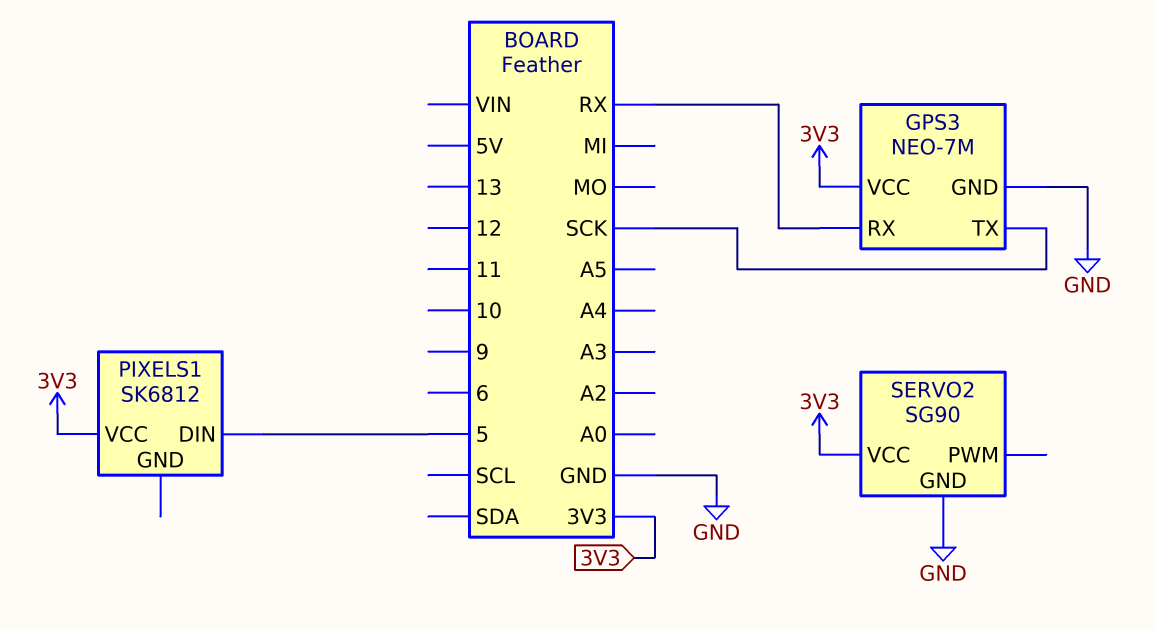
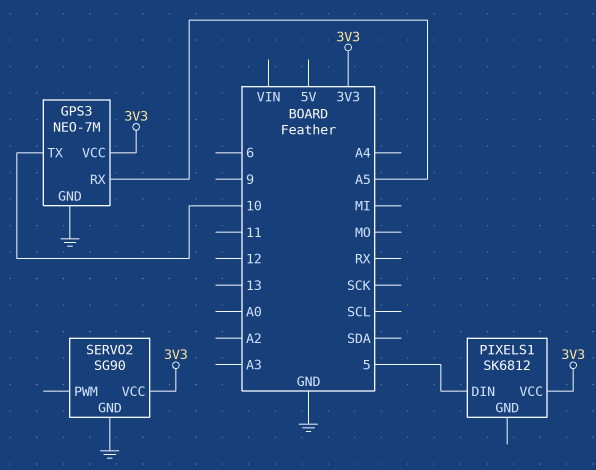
GPS3 pin RX: RX -> A5
GPS3 pin TX: SCK -> 10

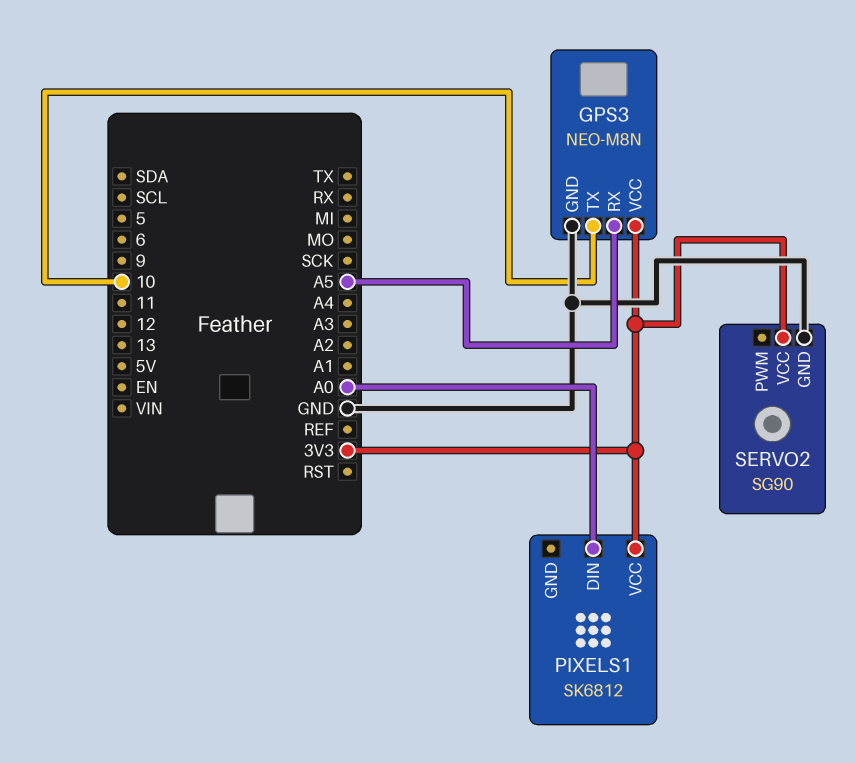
GPS3: NEO-7M -> NEO-M8N
PIXELS1 pin DIN: 5 -> A0

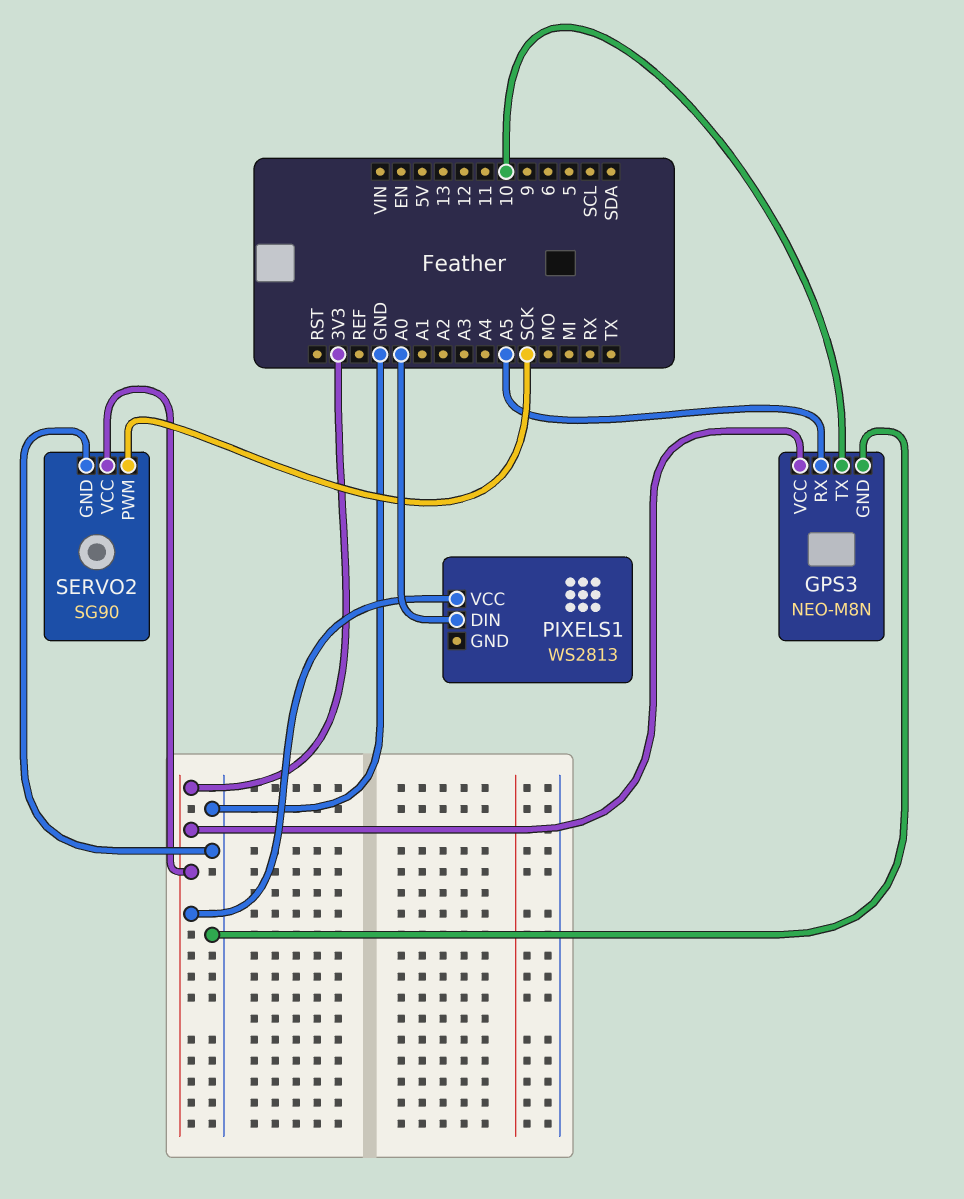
PIXELS1: SK6812 -> WS2813
SERVO2 pin PWM: none -> SCK

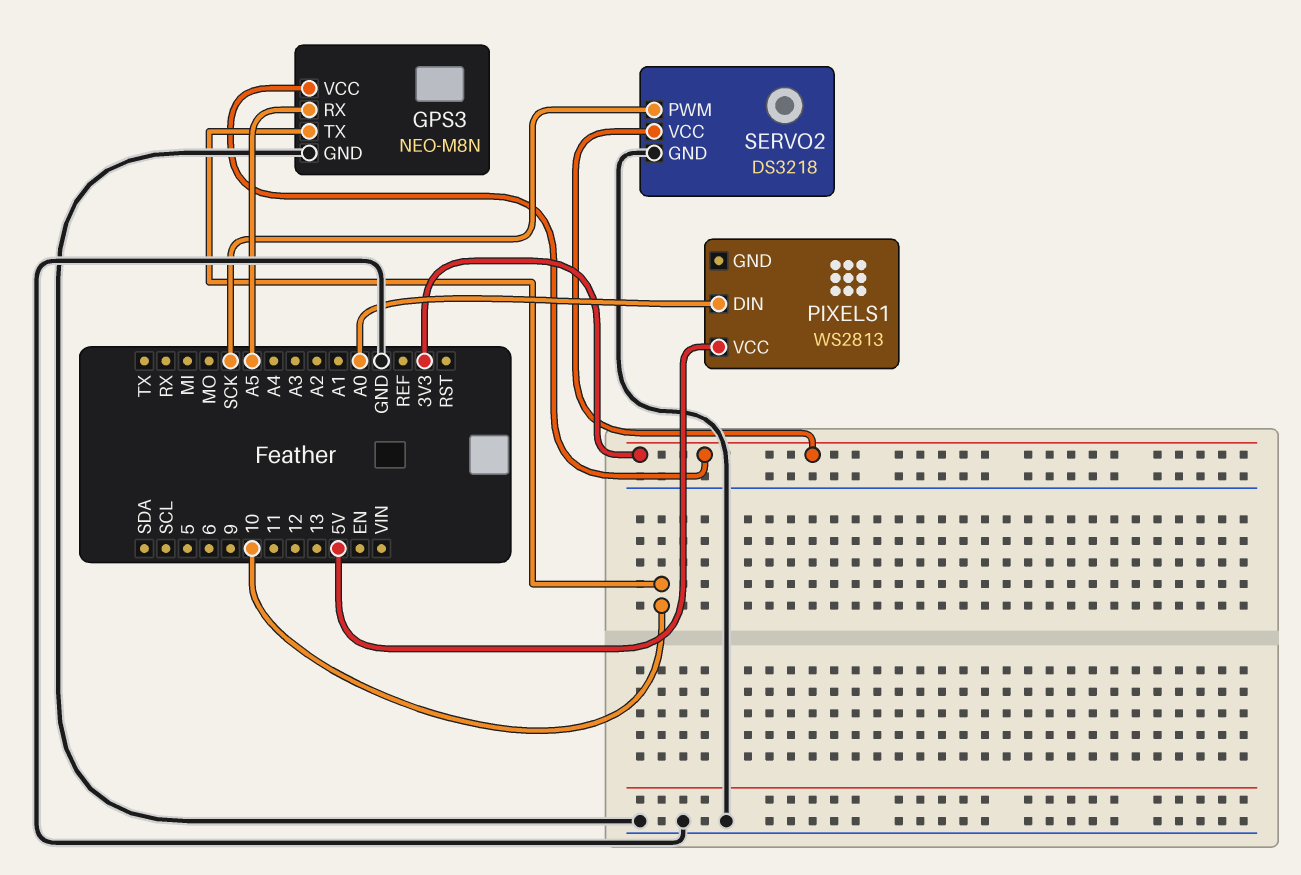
PIXELS1 pin VCC: 3V3 -> 5V
SERVO2: SG90 -> DS3218

